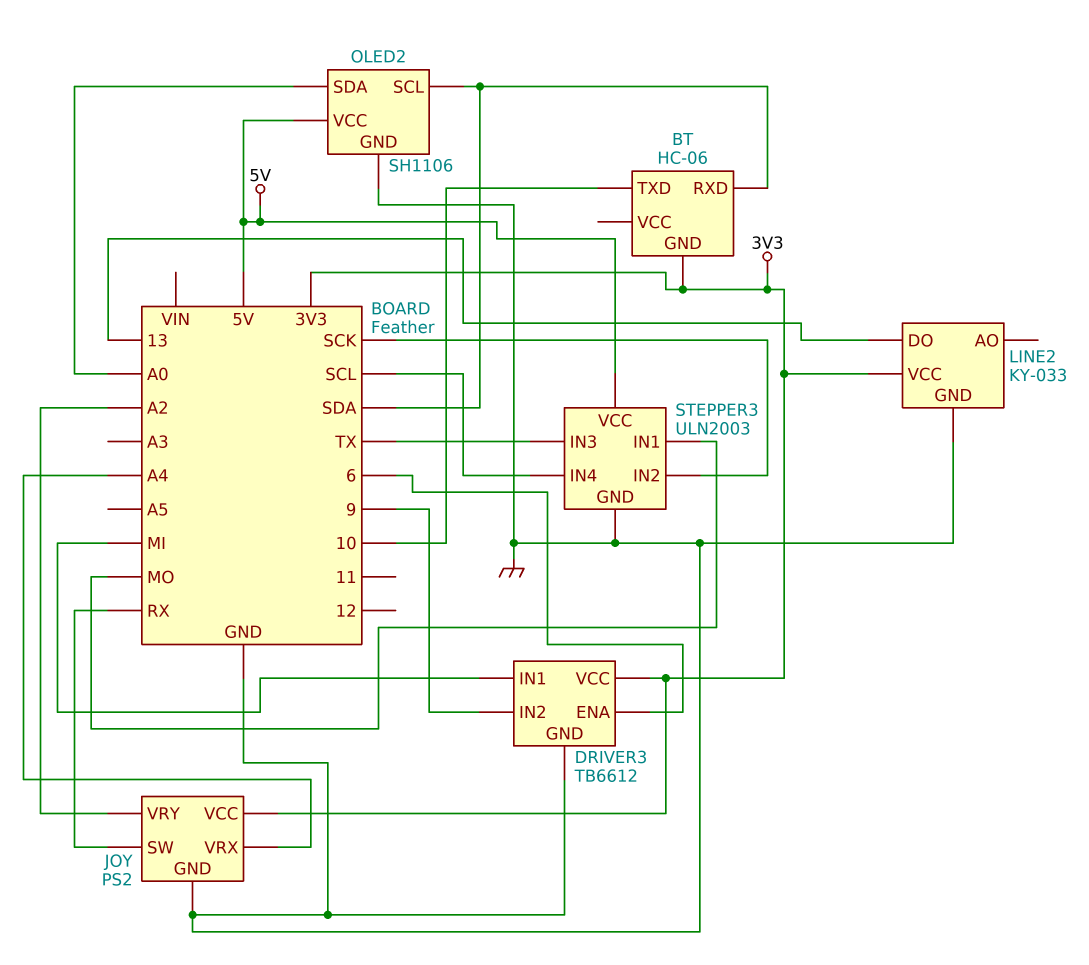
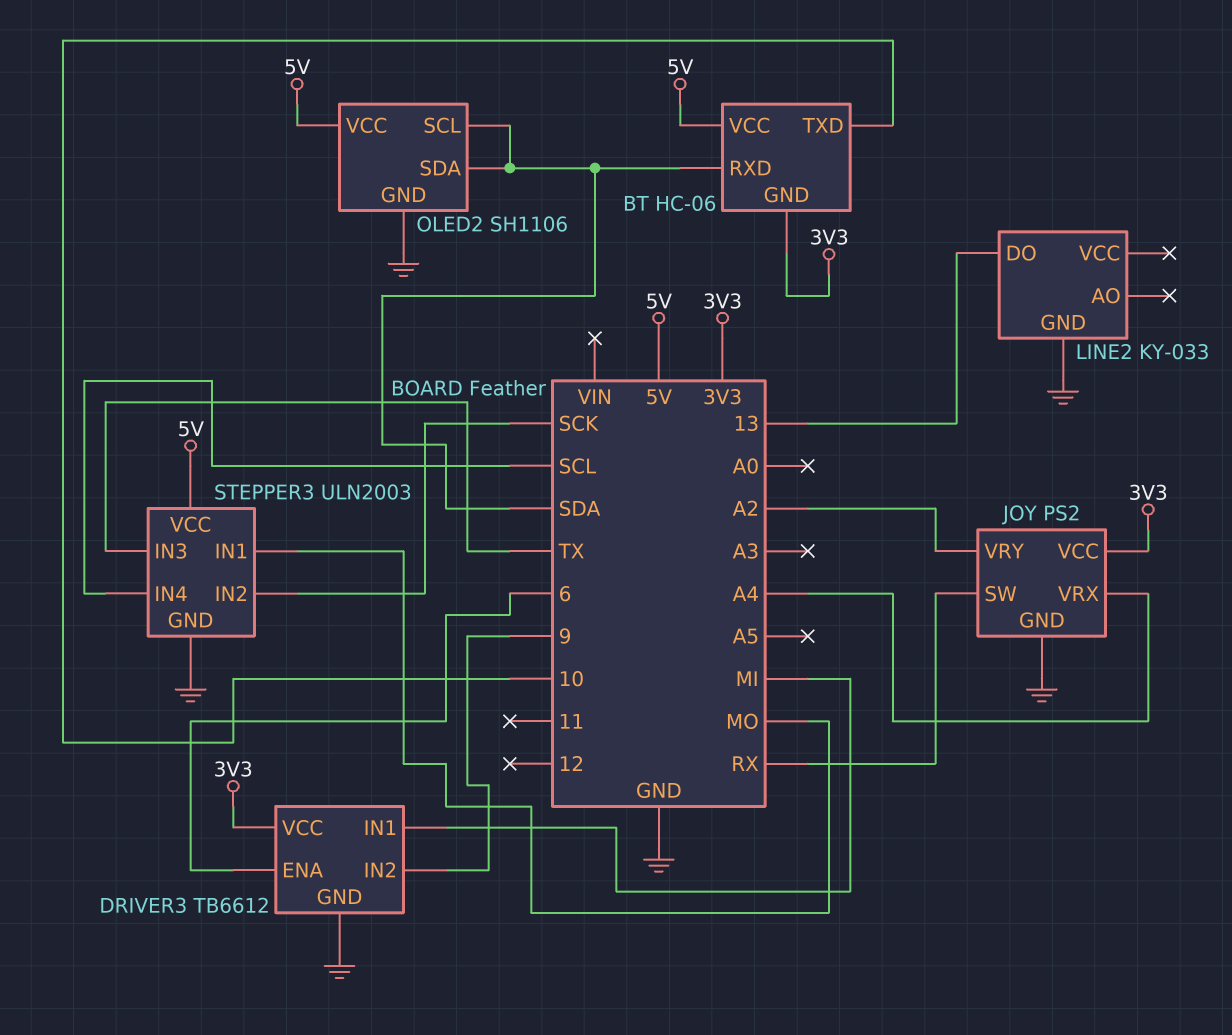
BT pin VCC: none -> 5V
LINE2 pin VCC: 3V3 -> none
OLED2 pin SDA: A0 -> SDA

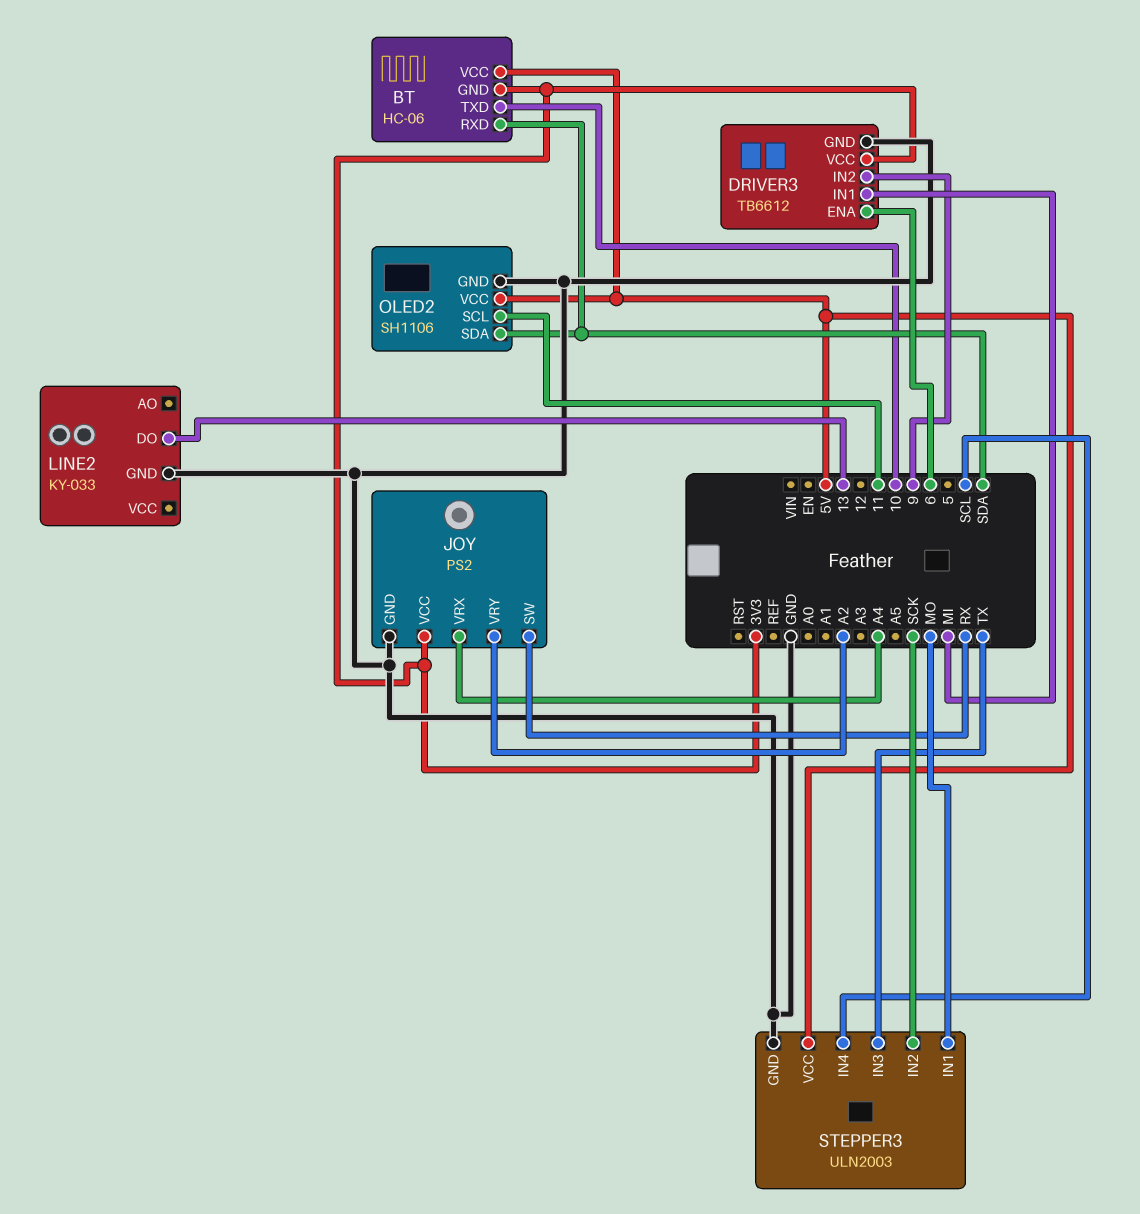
OLED2 pin SCL: SDA -> 11

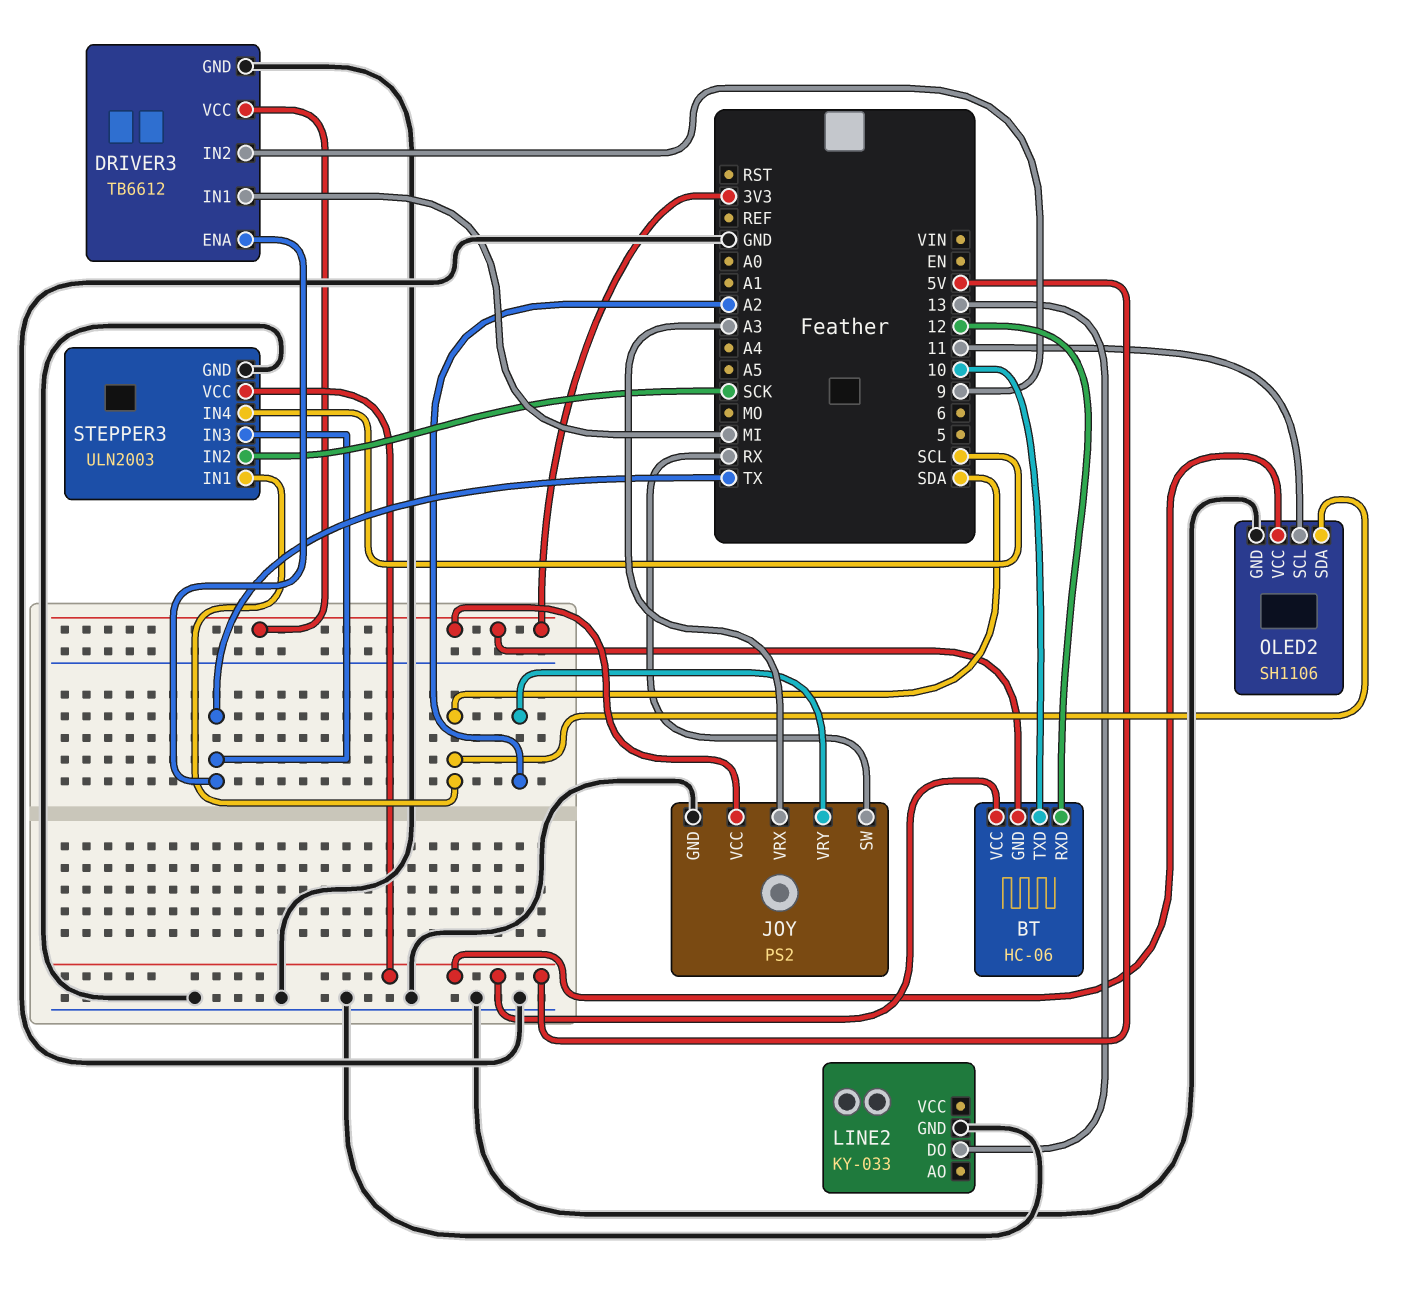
BT pin RXD: SDA -> 12
DRIVER3 pin ENA: 6 -> TX
JOY pin VRX: A4 -> A3
STEPPER3 pin IN1: MO -> SDA

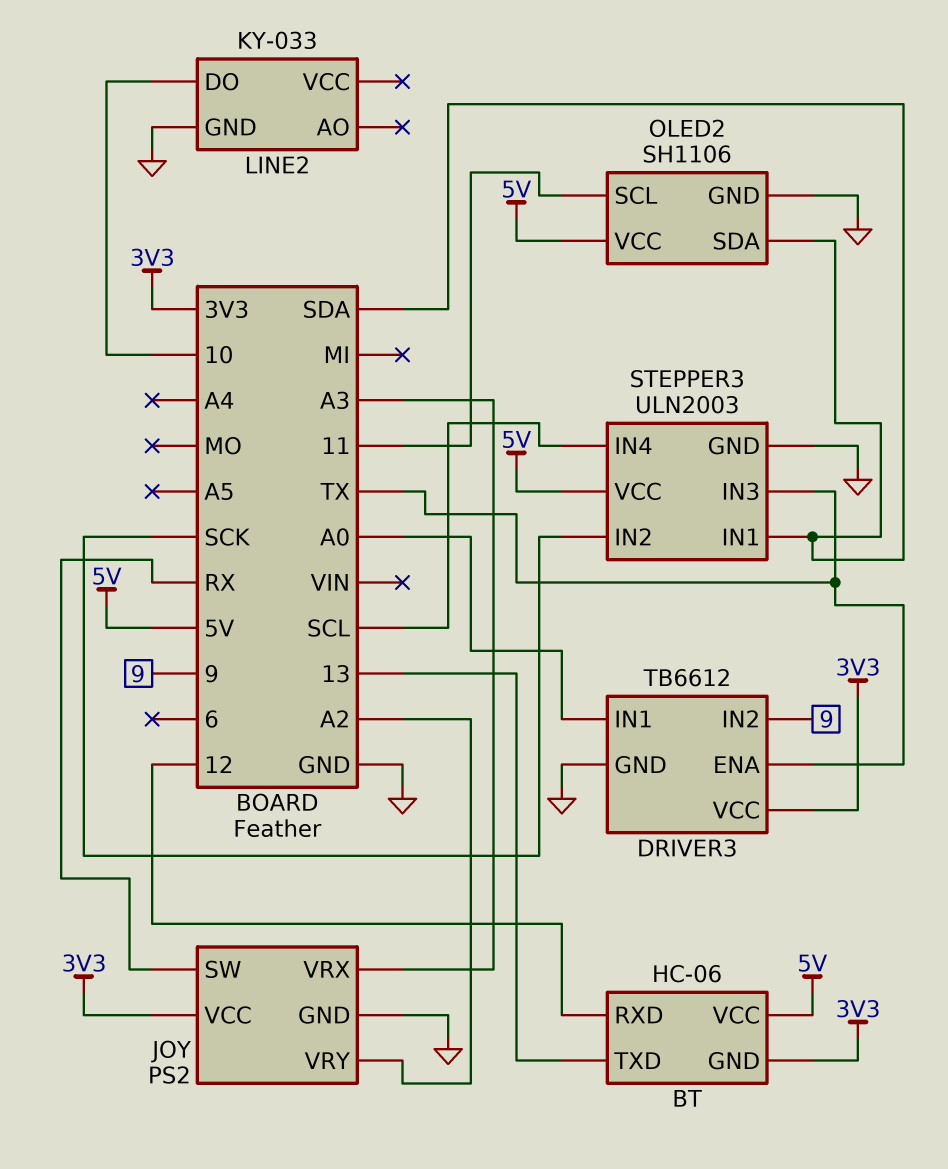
BT pin TXD: 10 -> 13
DRIVER3 pin IN1: MI -> A0
LINE2 pin DO: 13 -> 10

